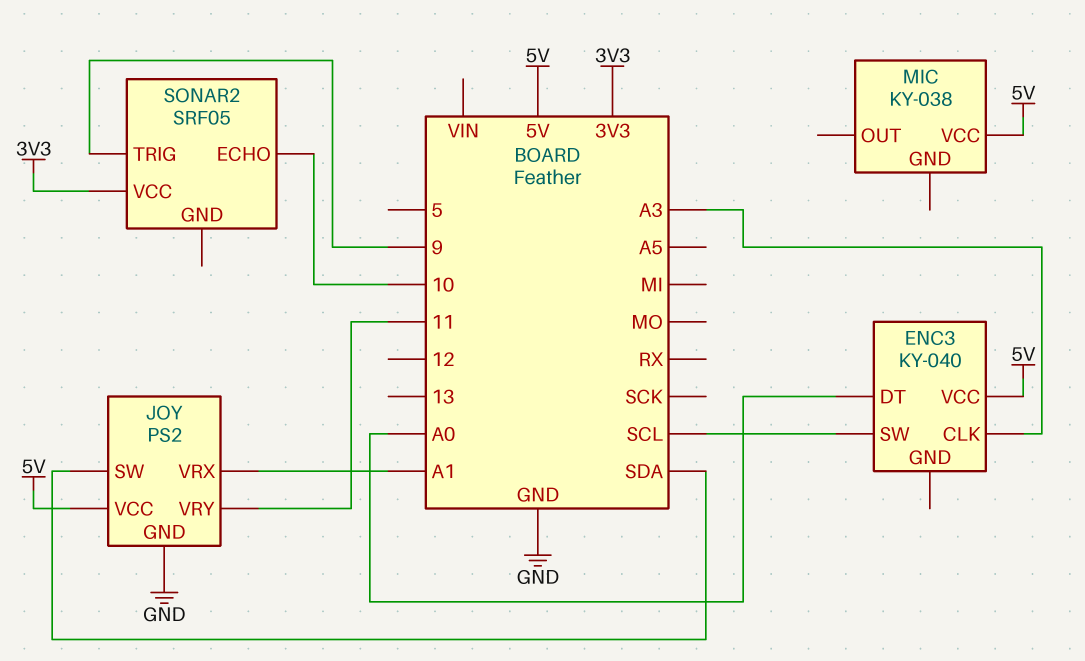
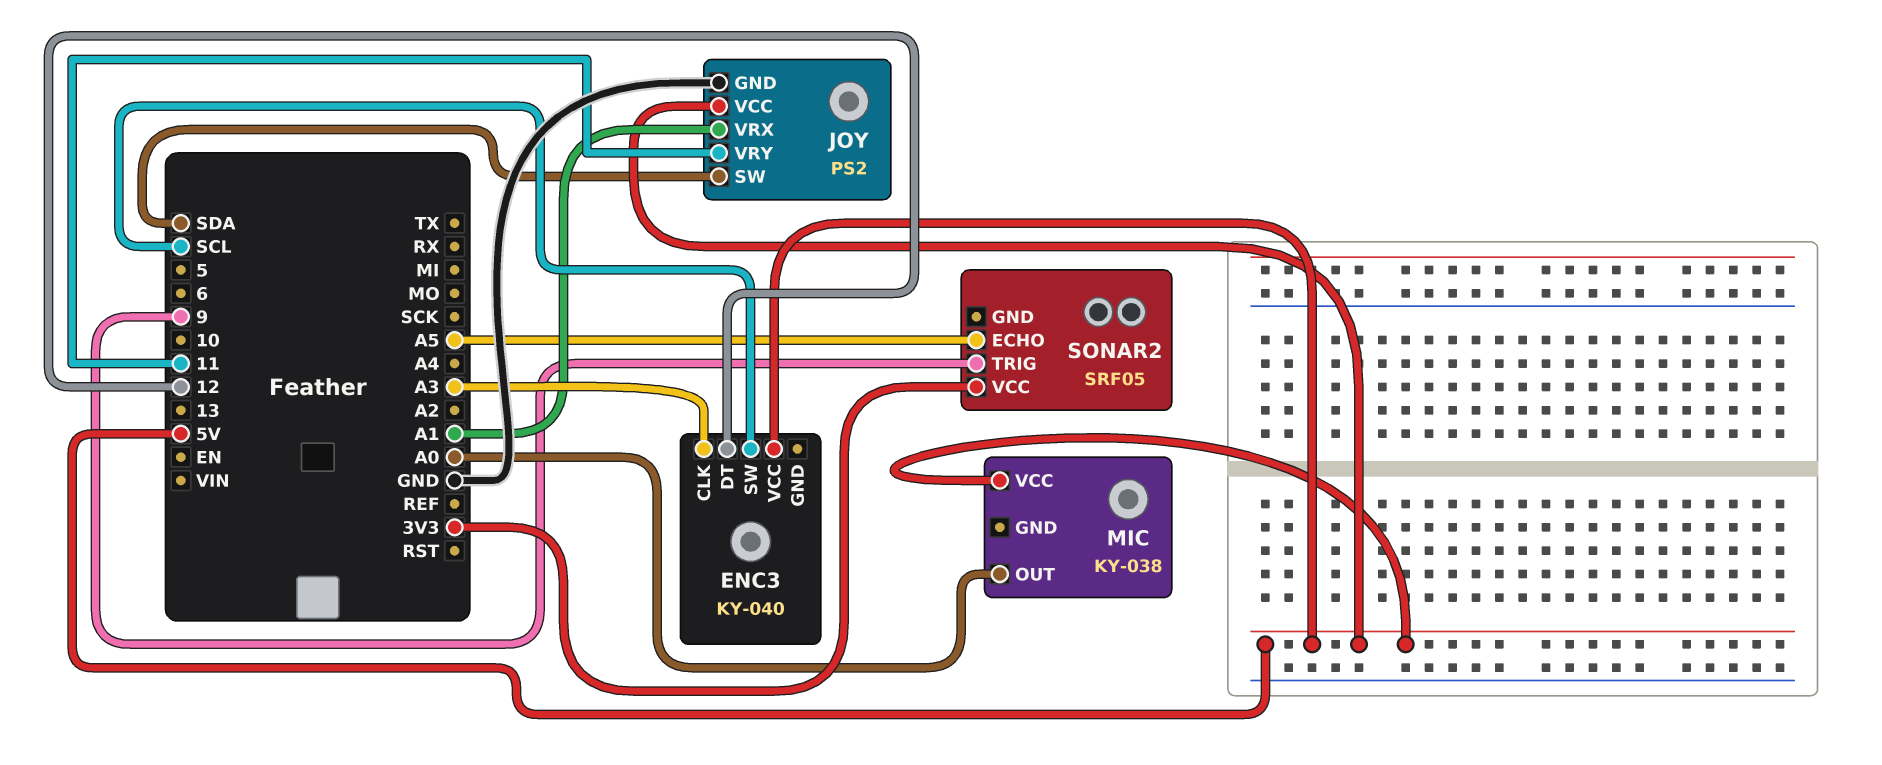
ENC3 pin DT: A0 -> 12
MIC pin OUT: none -> A0
SONAR2 pin ECHO: 10 -> A5

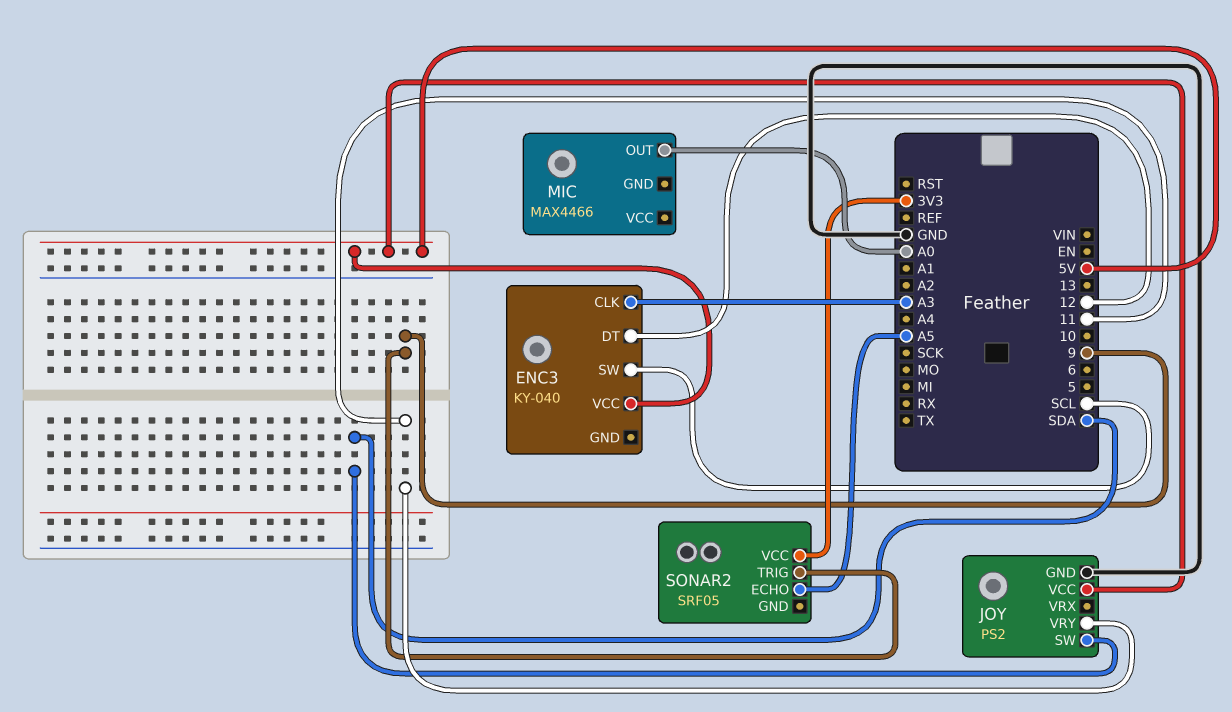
JOY pin VRX: A1 -> none
MIC: KY-038 -> MAX4466
MIC pin VCC: 5V -> none

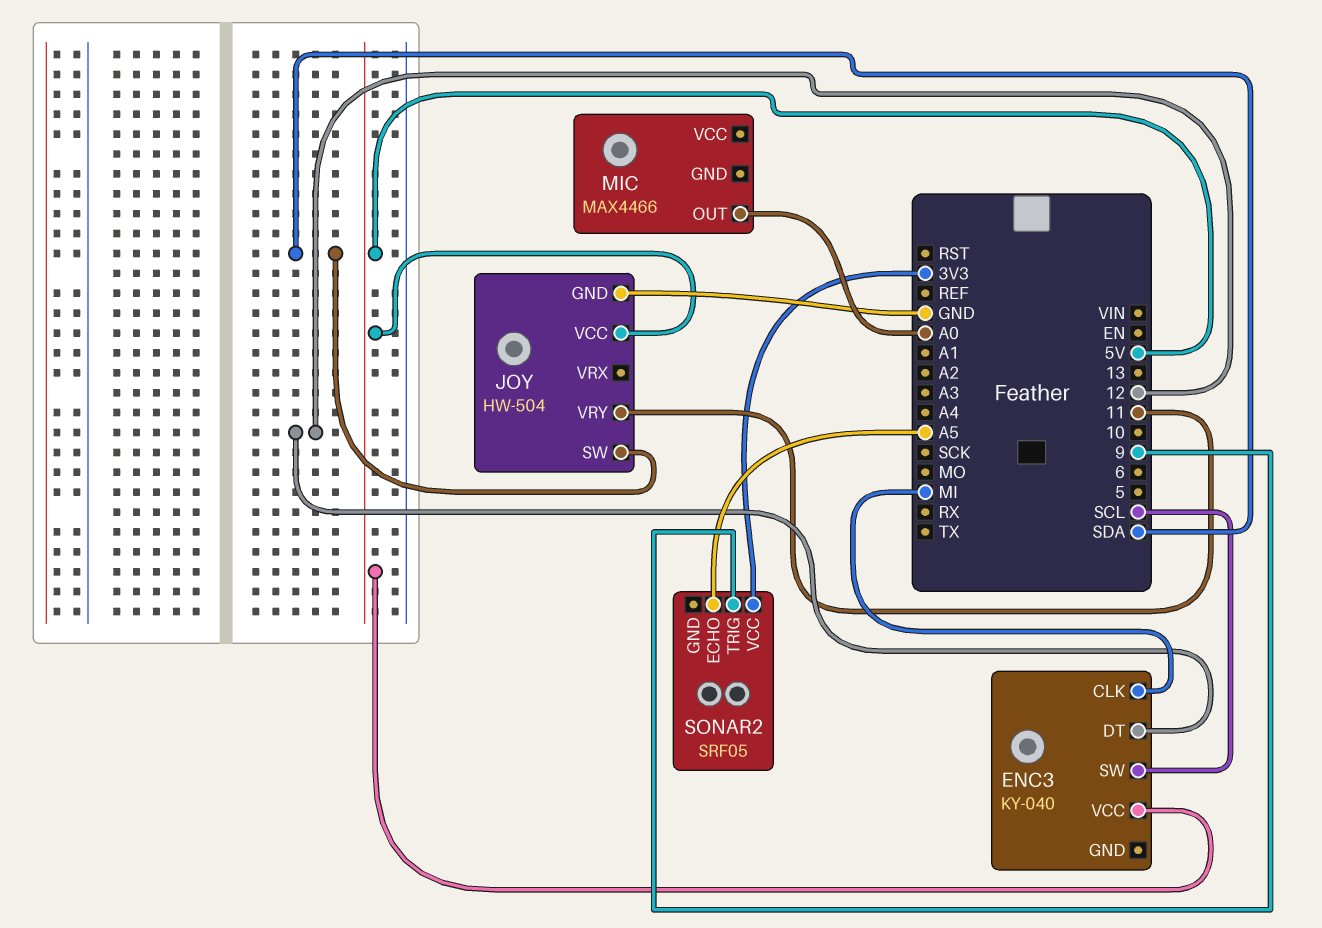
ENC3 pin CLK: A3 -> MI
JOY: PS2 -> HW-504

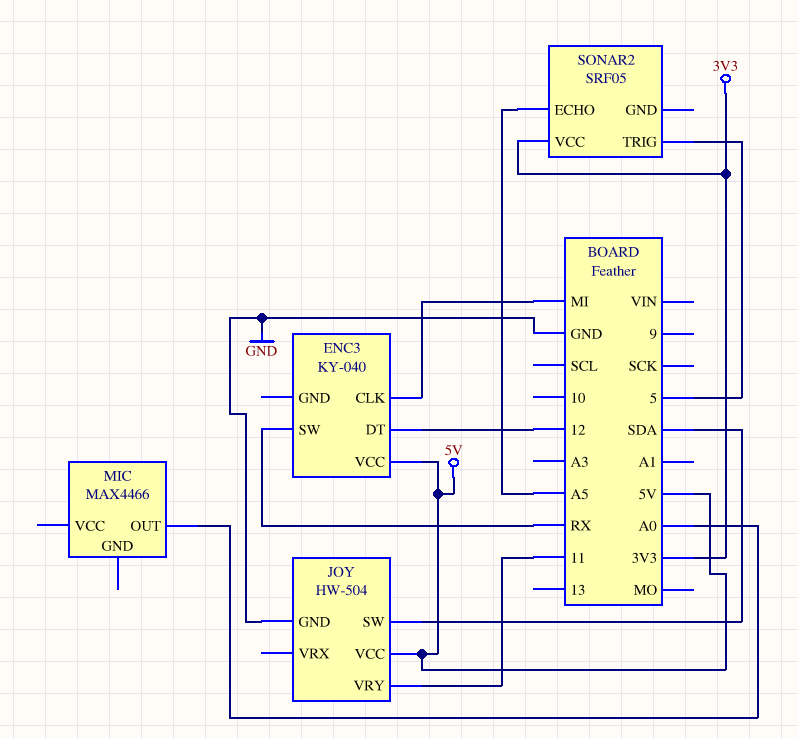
ENC3 pin SW: SCL -> RX
SONAR2 pin TRIG: 9 -> 5

